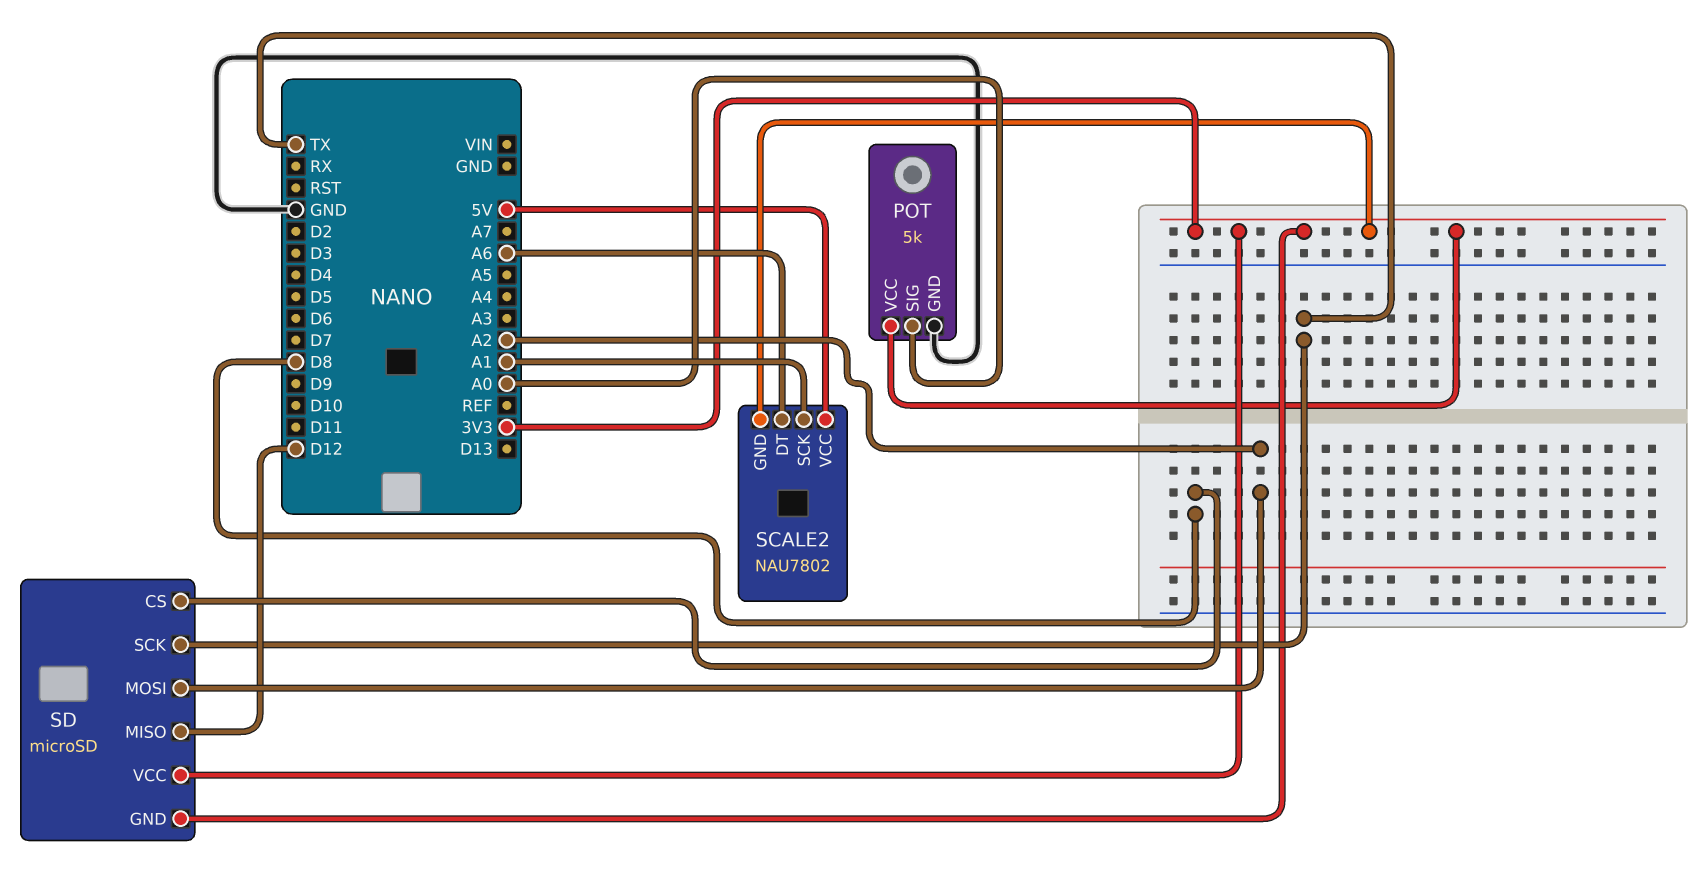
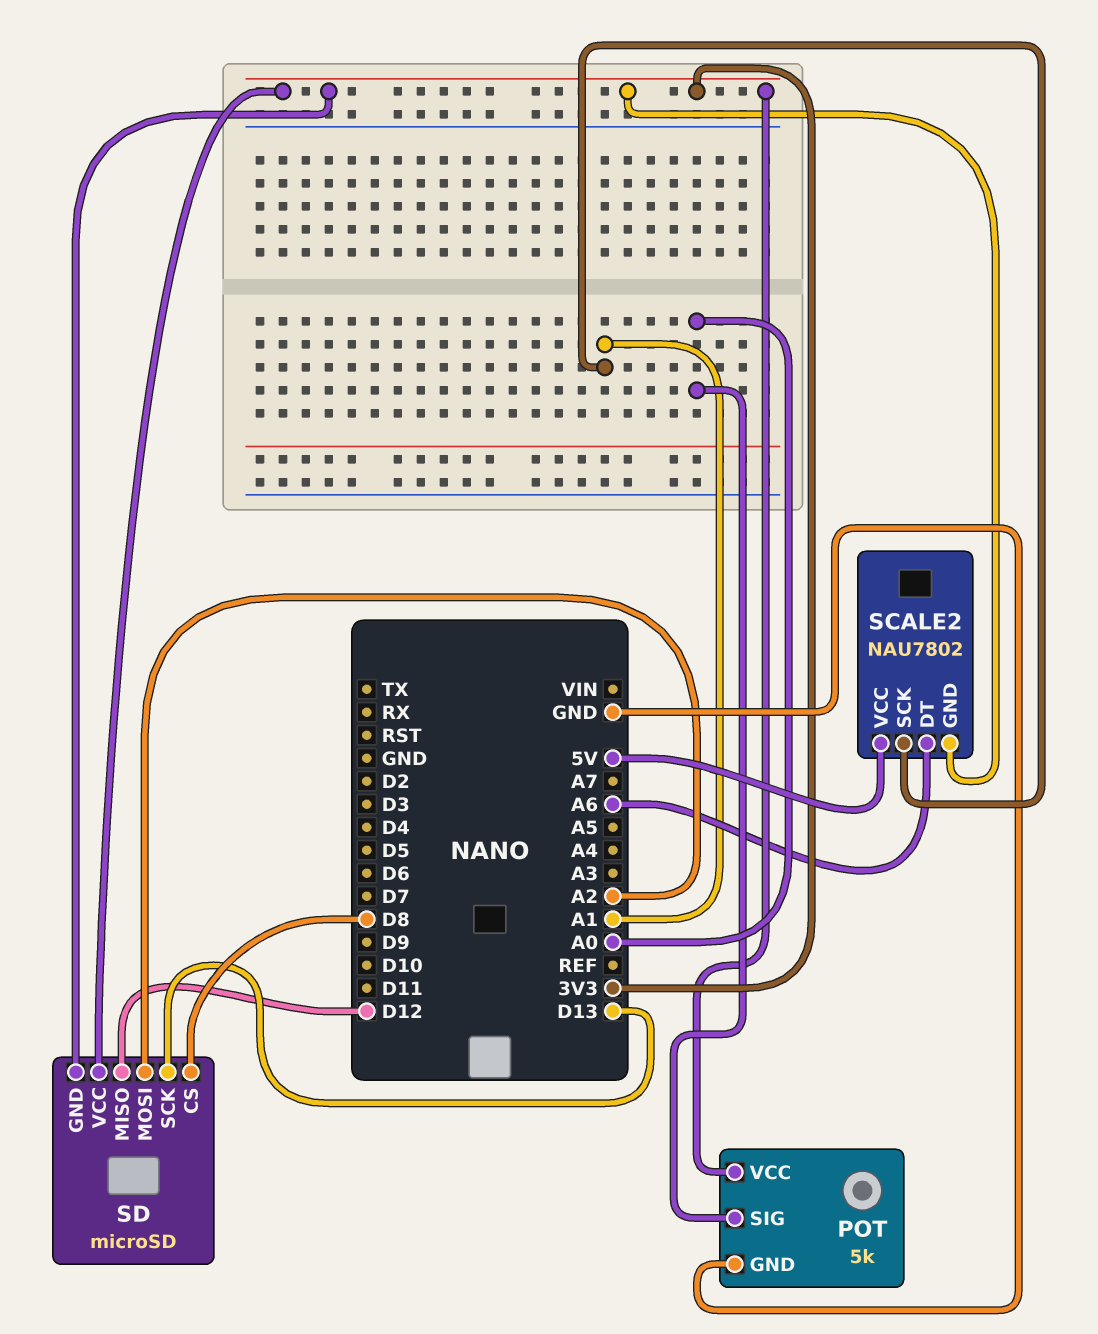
SD pin SCK: TX -> D13

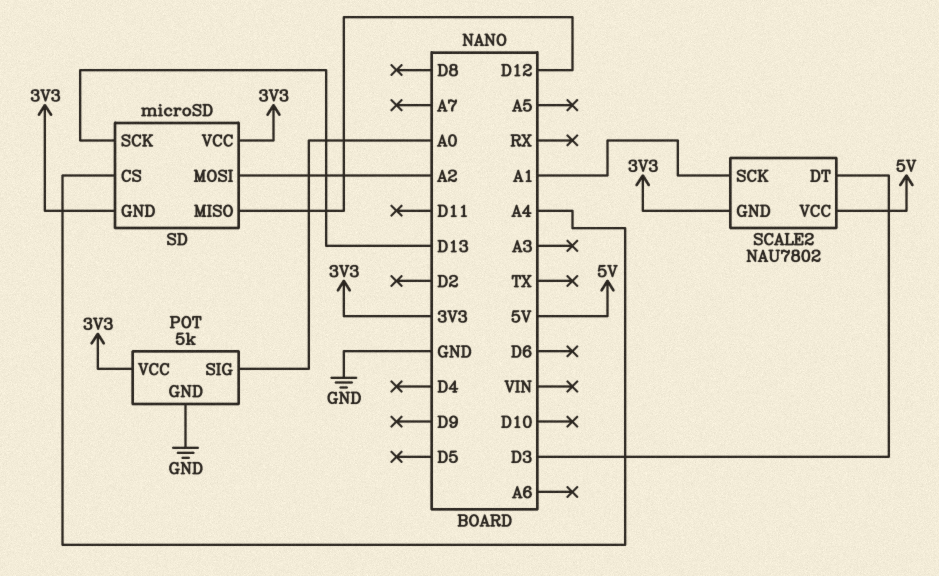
SCALE2 pin DT: A6 -> D3
SD pin CS: D8 -> A4

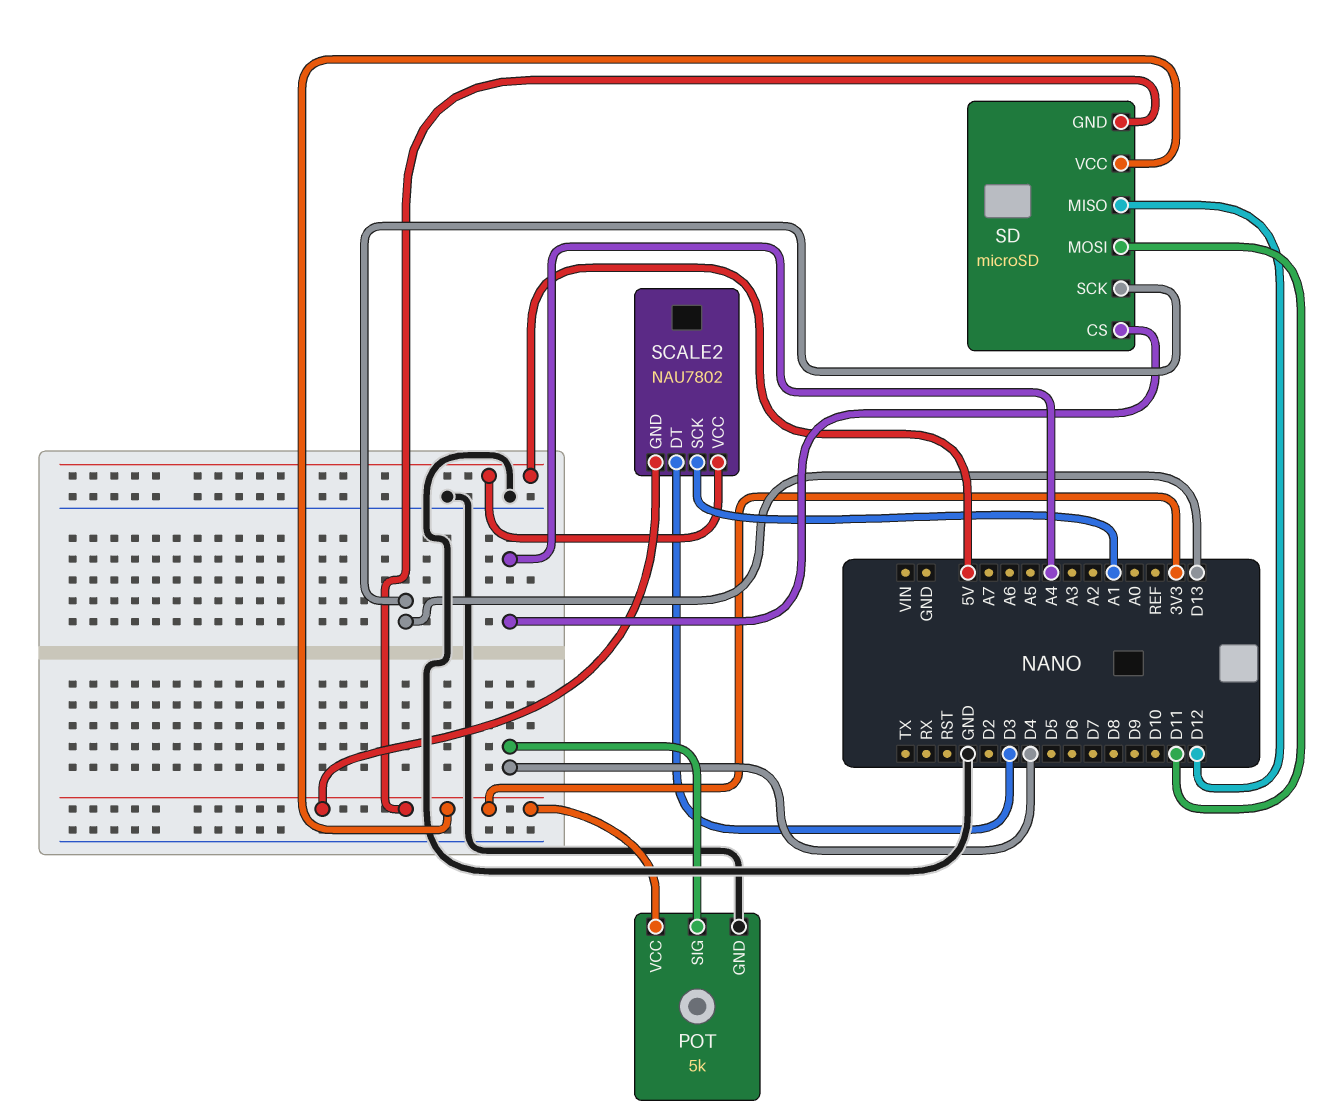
POT pin SIG: A0 -> D4
SD pin MOSI: A2 -> D11

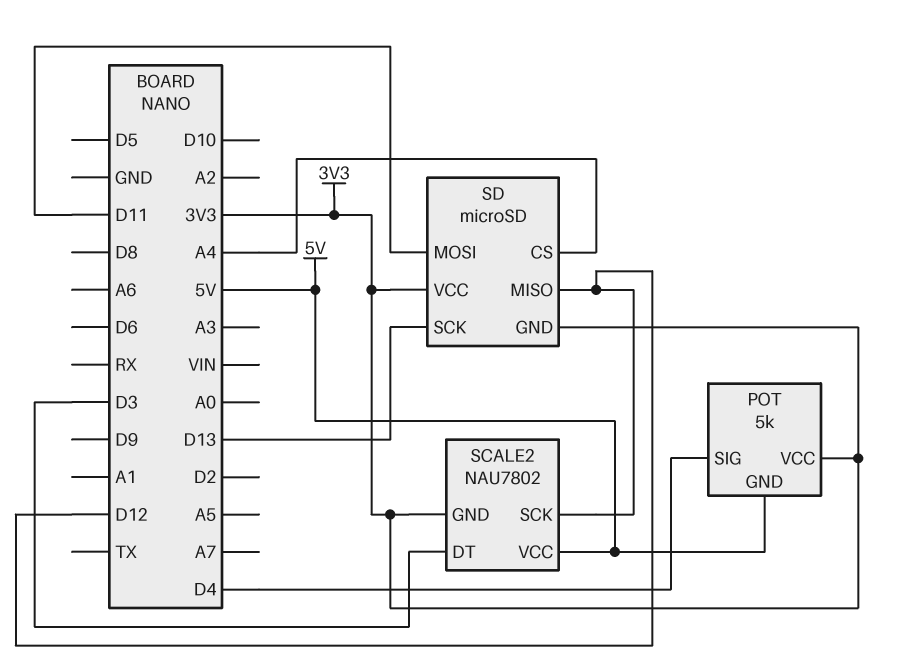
POT pin GND: GND -> 5V
SCALE2 pin SCK: A1 -> D12

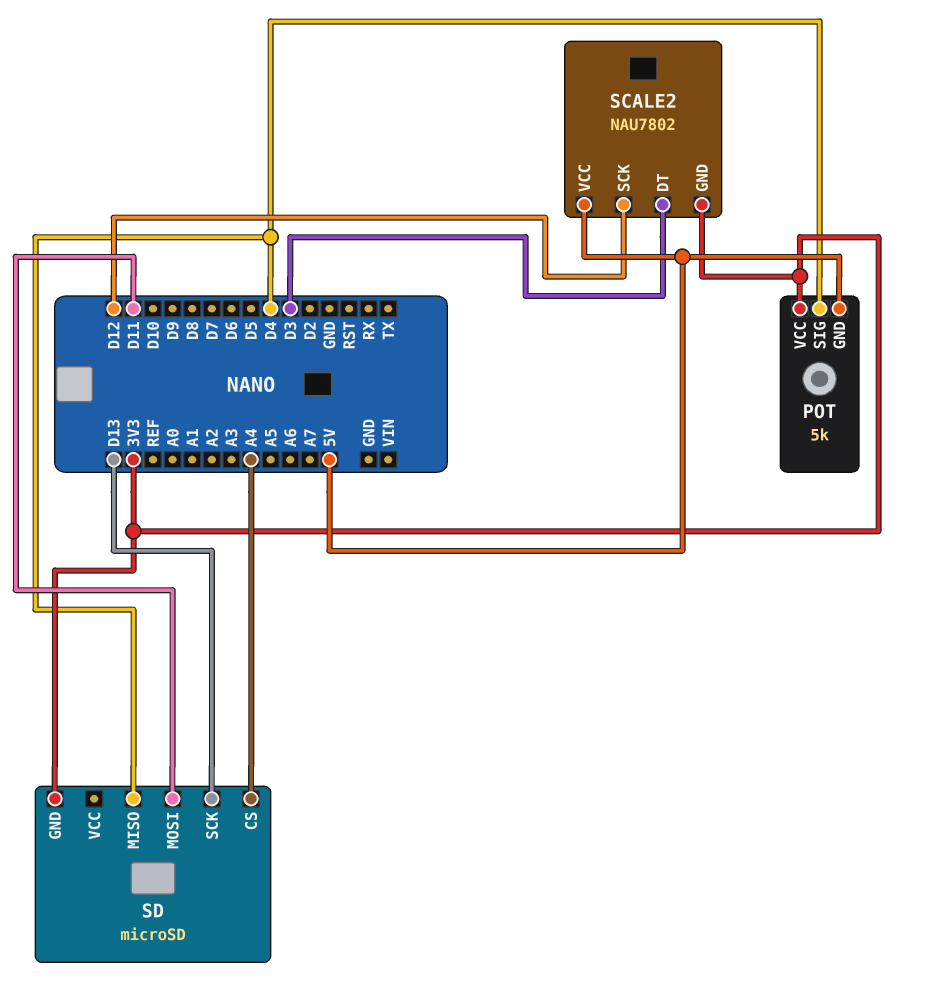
SD pin MISO: D12 -> D4
SD pin VCC: 3V3 -> none

